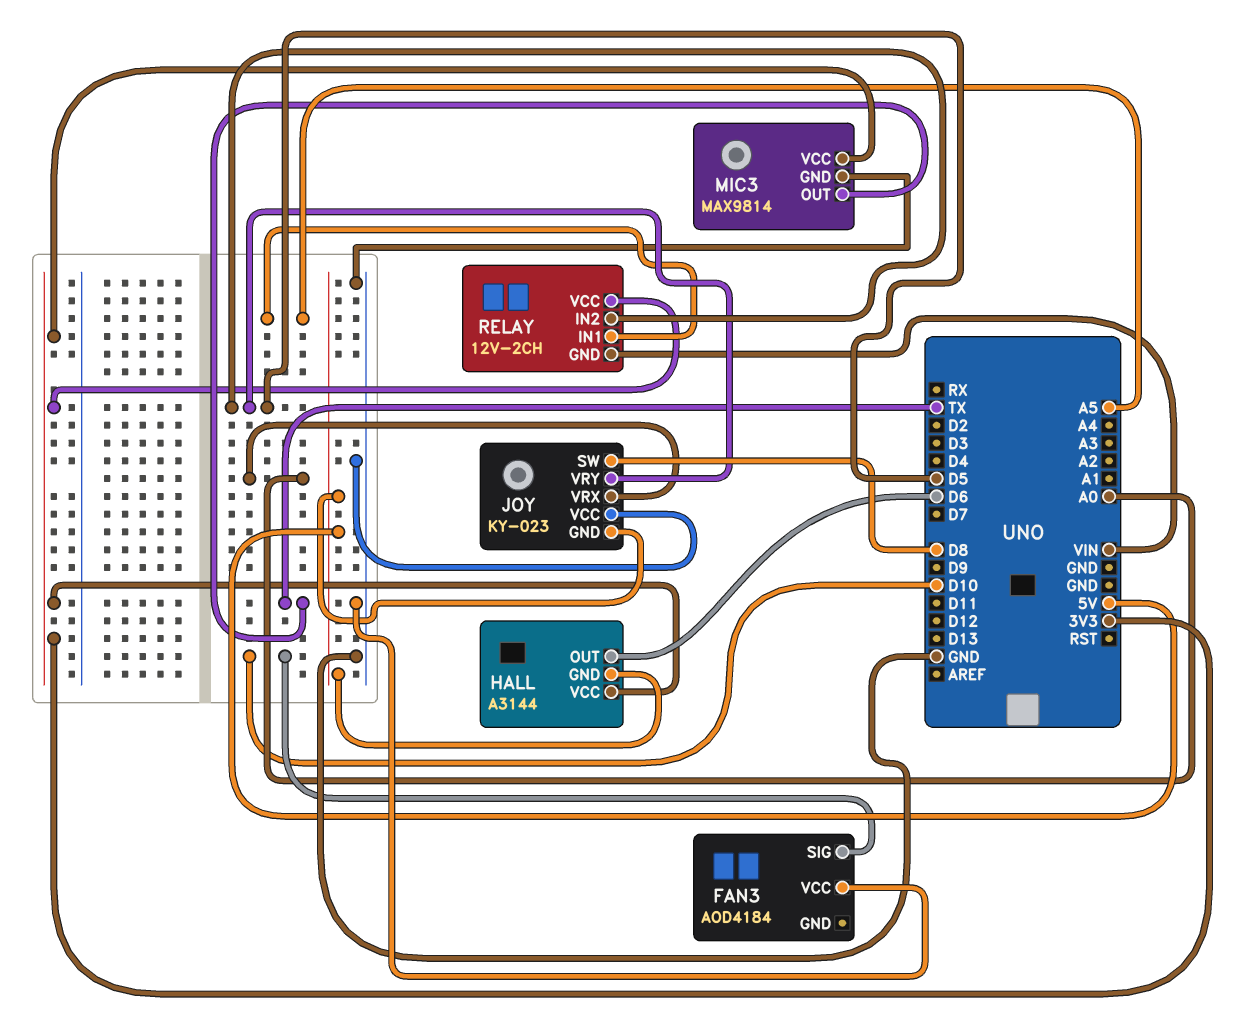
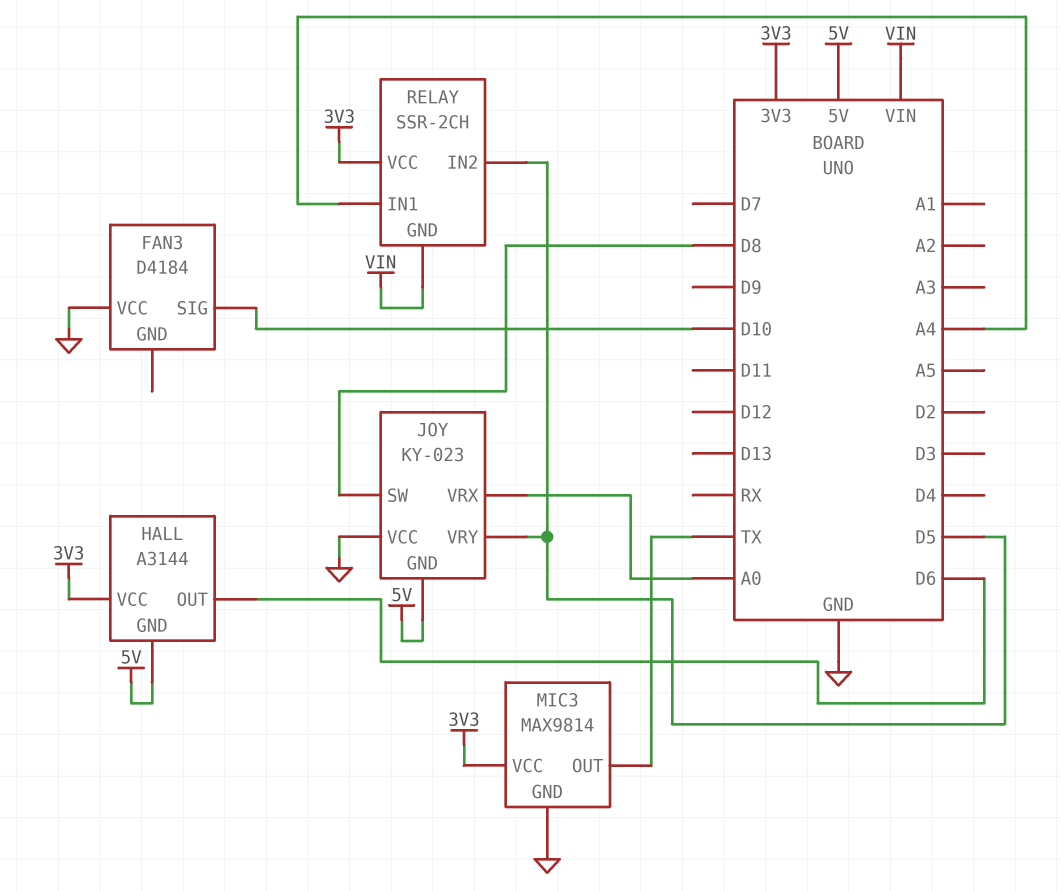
FAN3: AOD4184 -> D4184
RELAY: 12V-2CH -> SSR-2CH
RELAY pin IN1: A5 -> A4

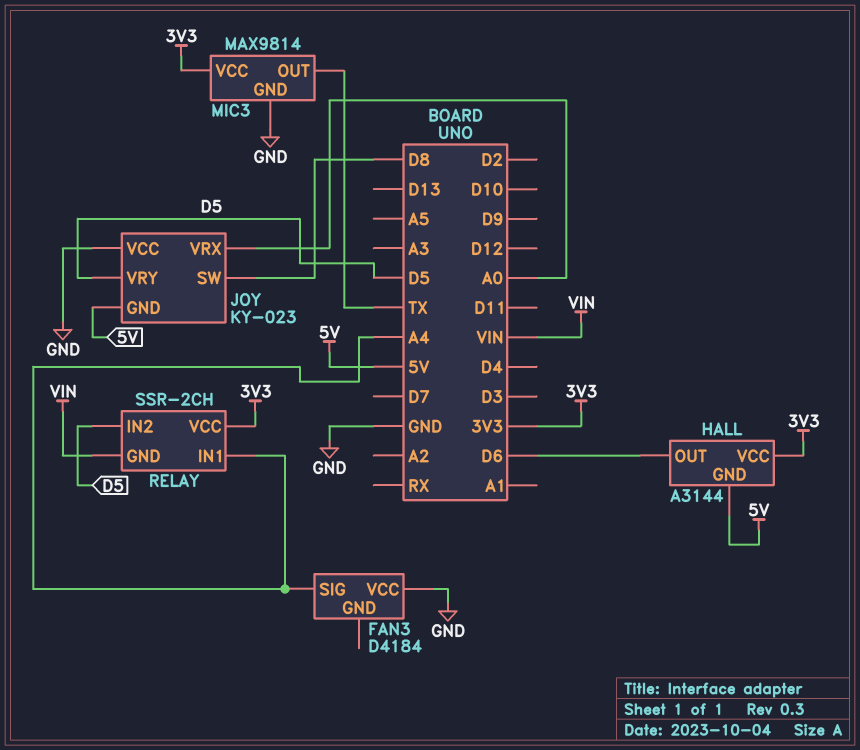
FAN3 pin SIG: D10 -> A4

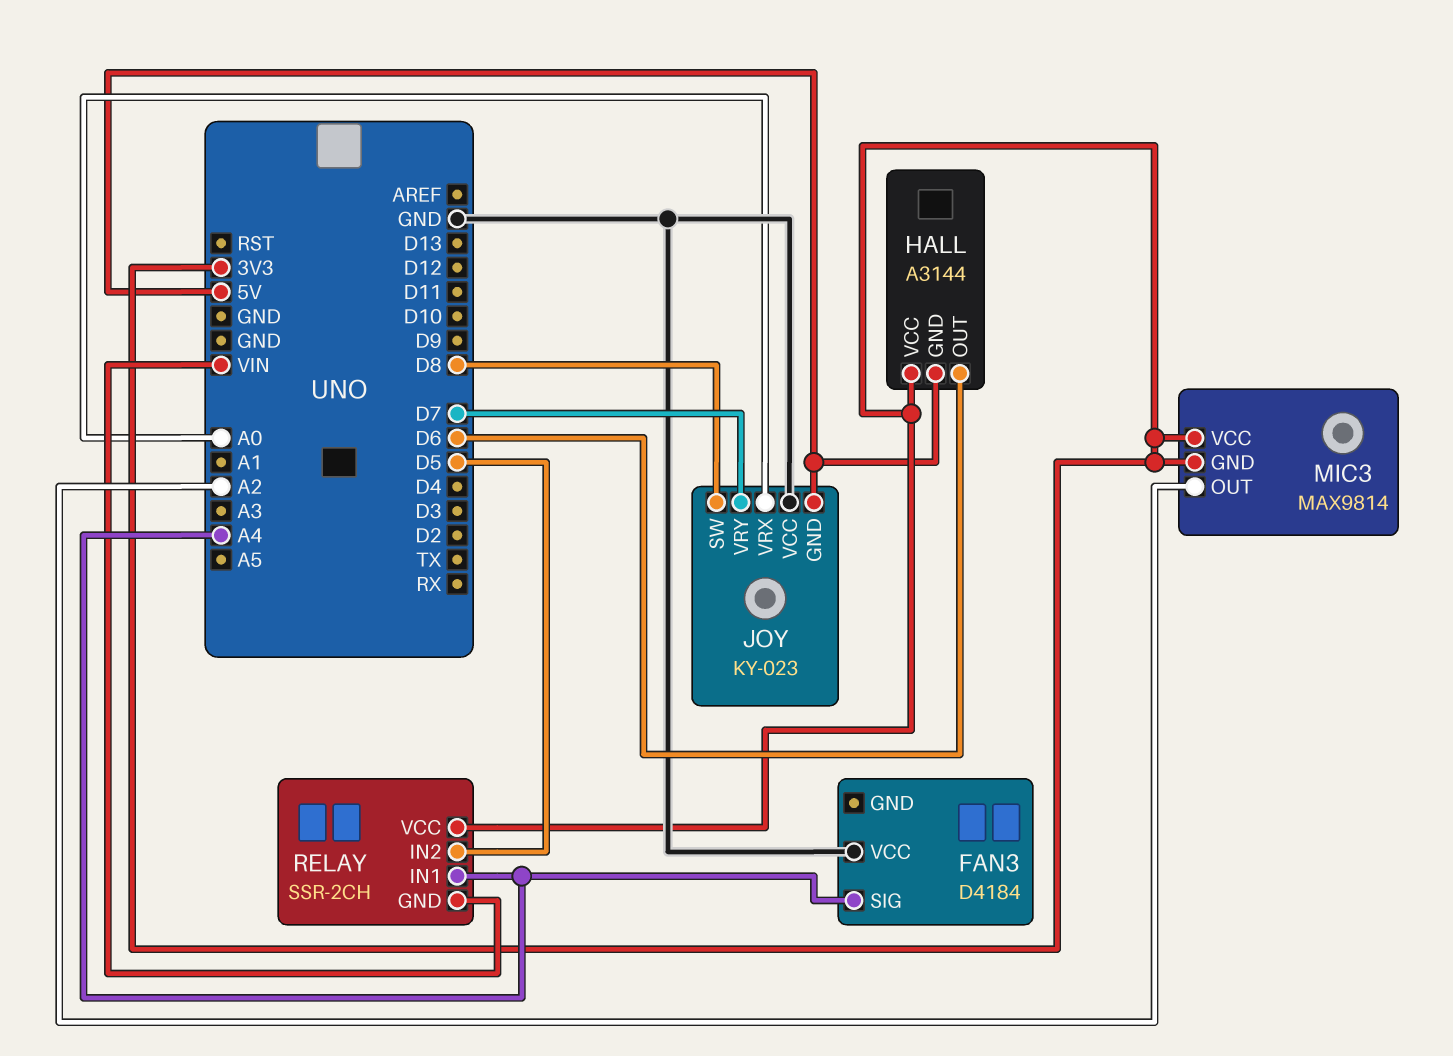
JOY pin VRY: D5 -> D7
MIC3 pin GND: GND -> 3V3
MIC3 pin OUT: TX -> A2

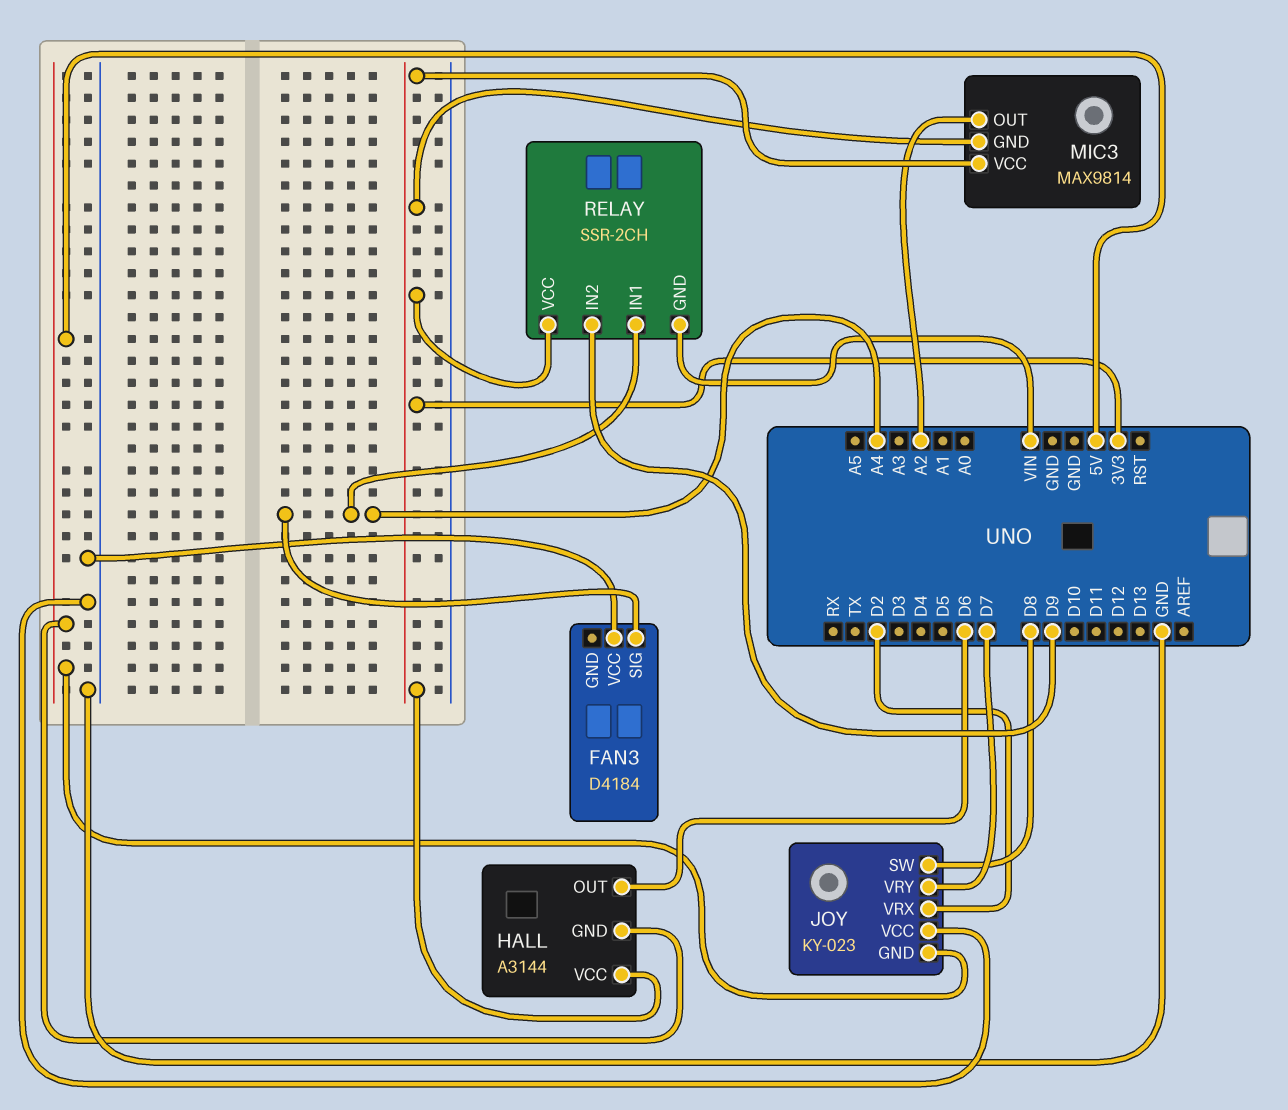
JOY pin VRX: A0 -> D2
RELAY pin IN2: D5 -> D9

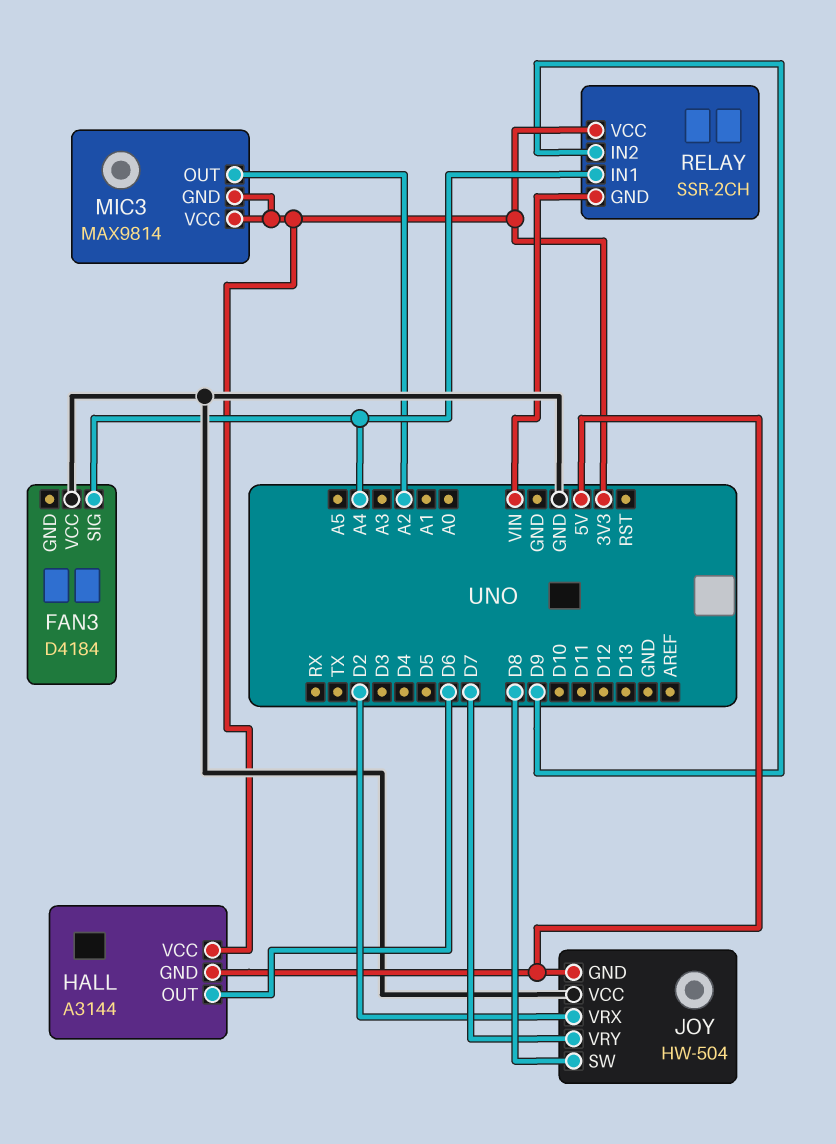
JOY: KY-023 -> HW-504

